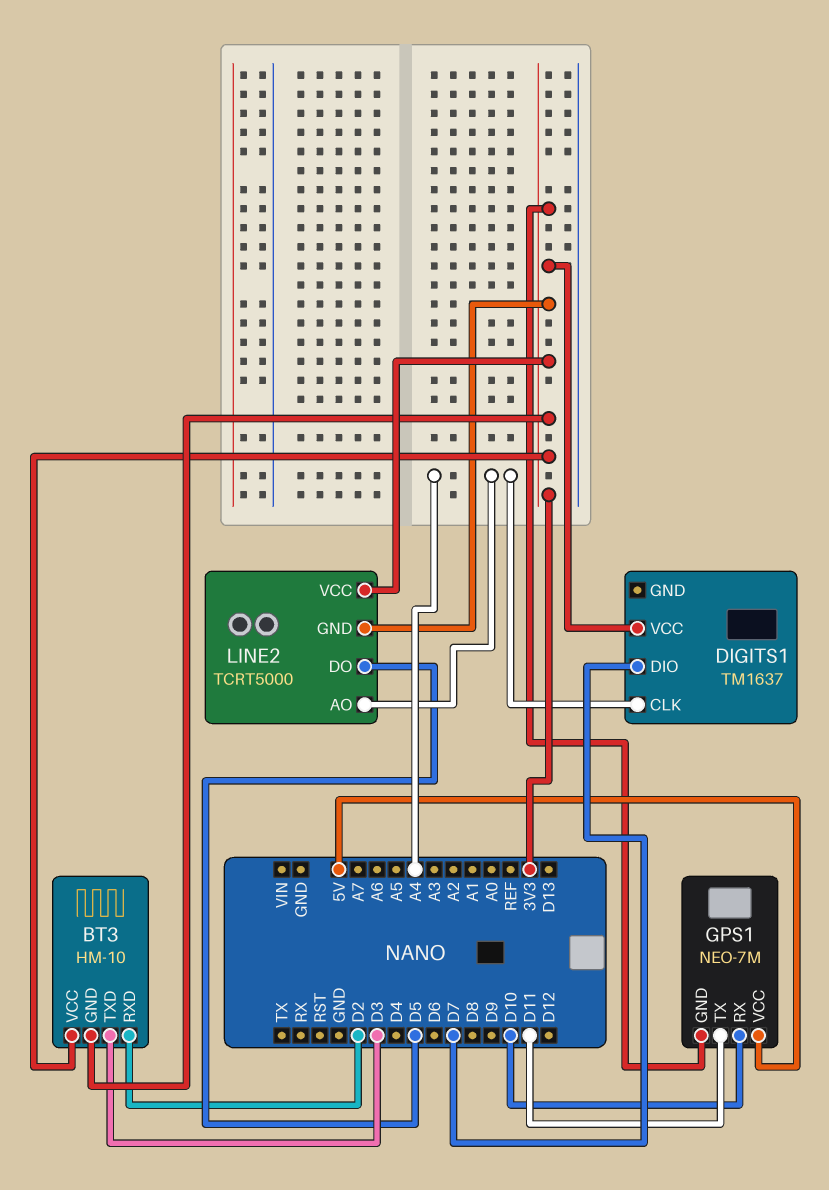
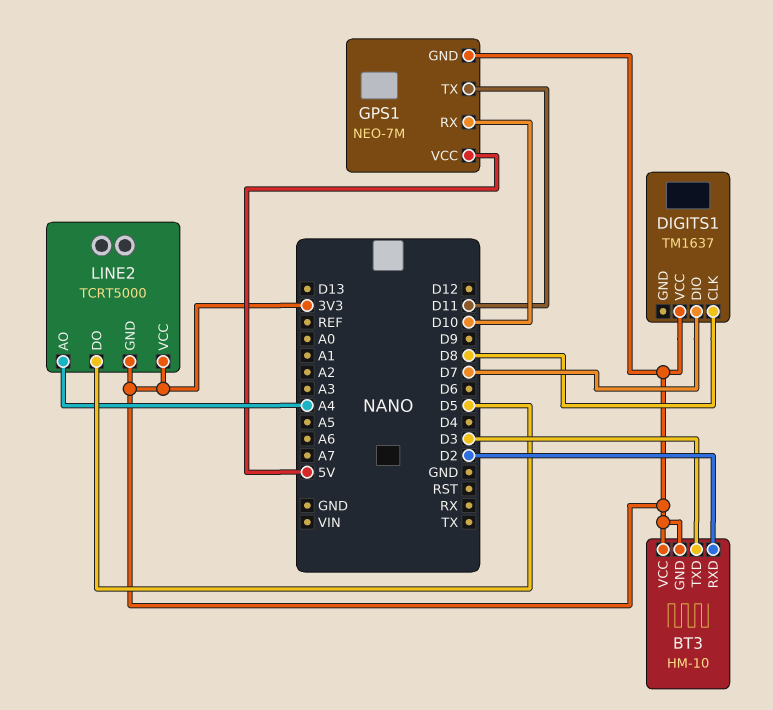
DIGITS1 pin CLK: A4 -> D8

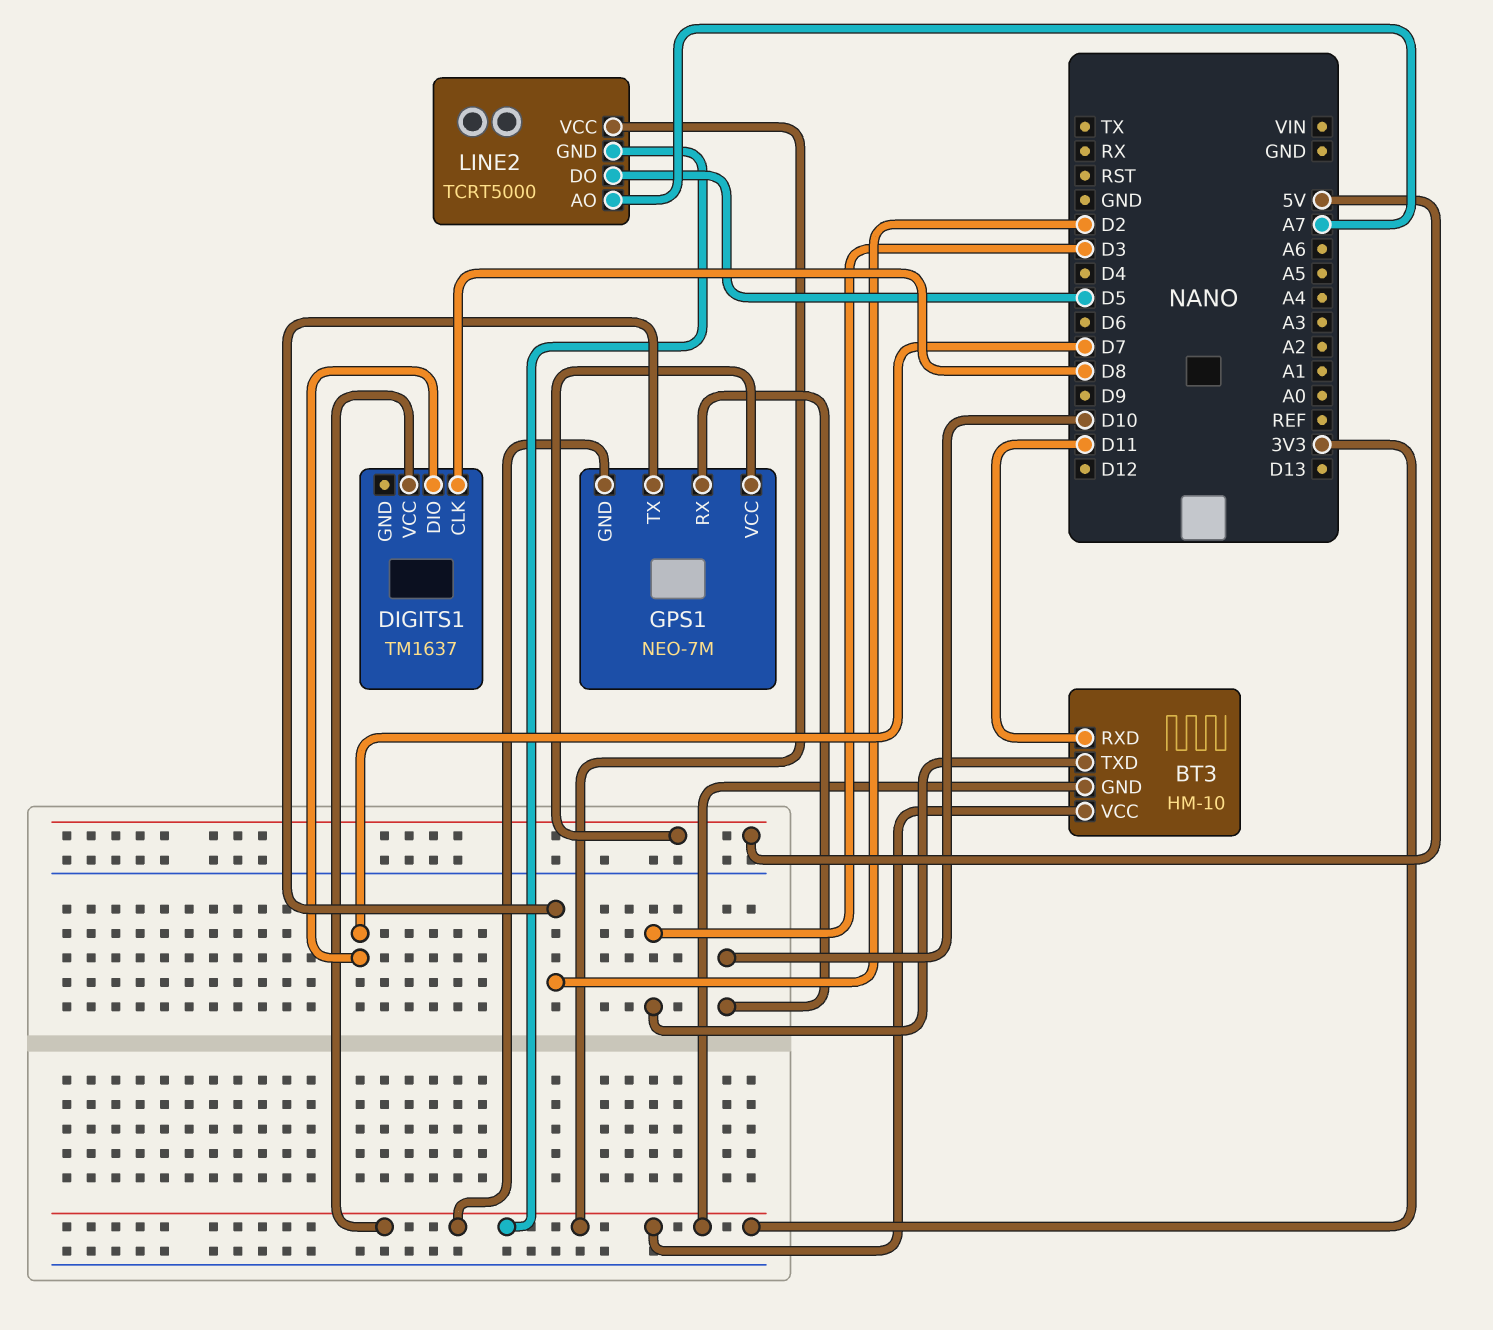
BT3 pin RXD: D2 -> D11
GPS1 pin TX: D11 -> D2
LINE2 pin AO: A4 -> A7

